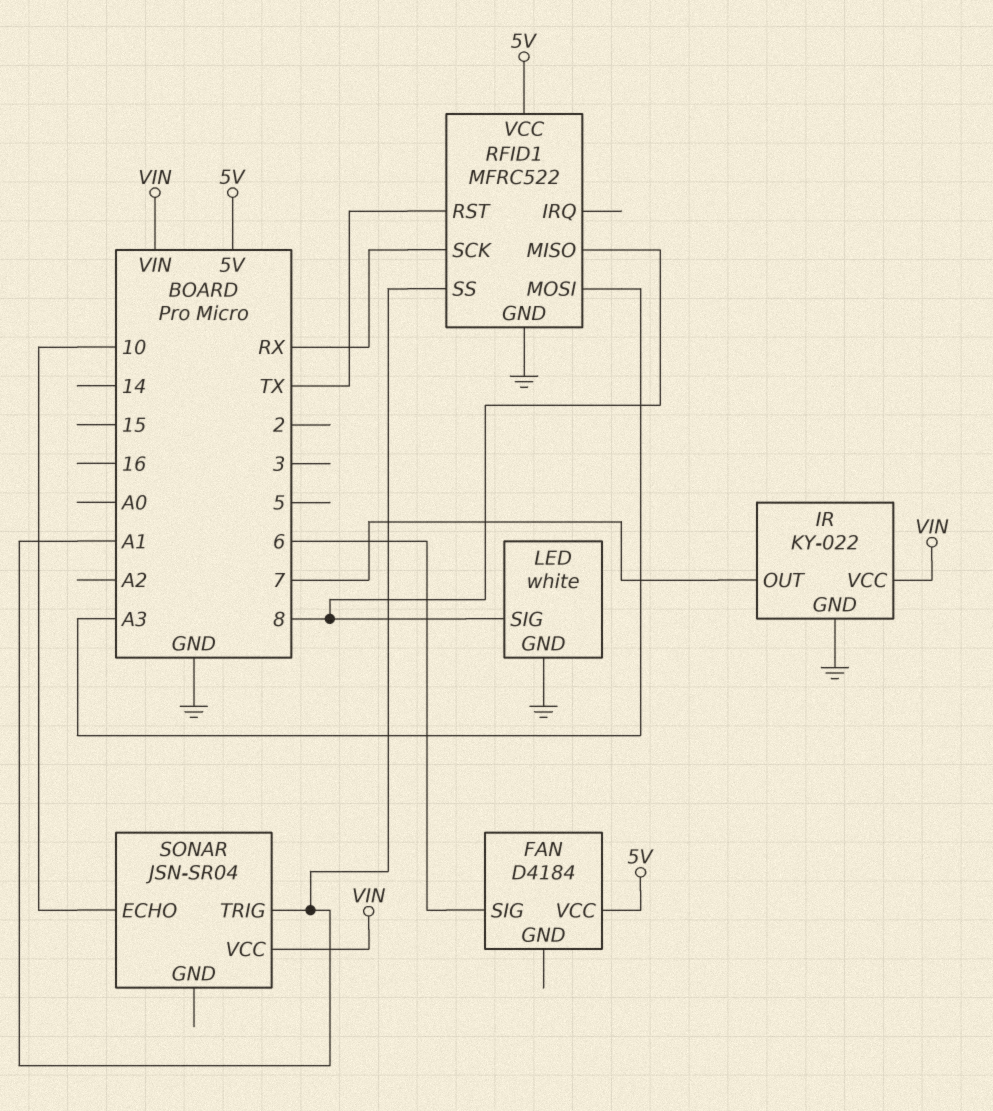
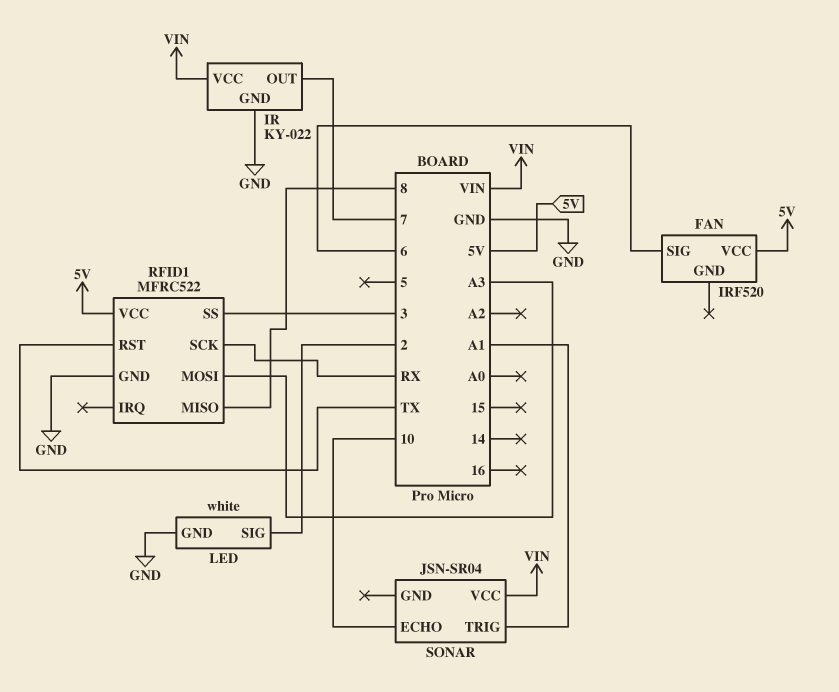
FAN: D4184 -> IRF520
LED pin SIG: 8 -> 2
RFID1 pin SS: A1 -> 3

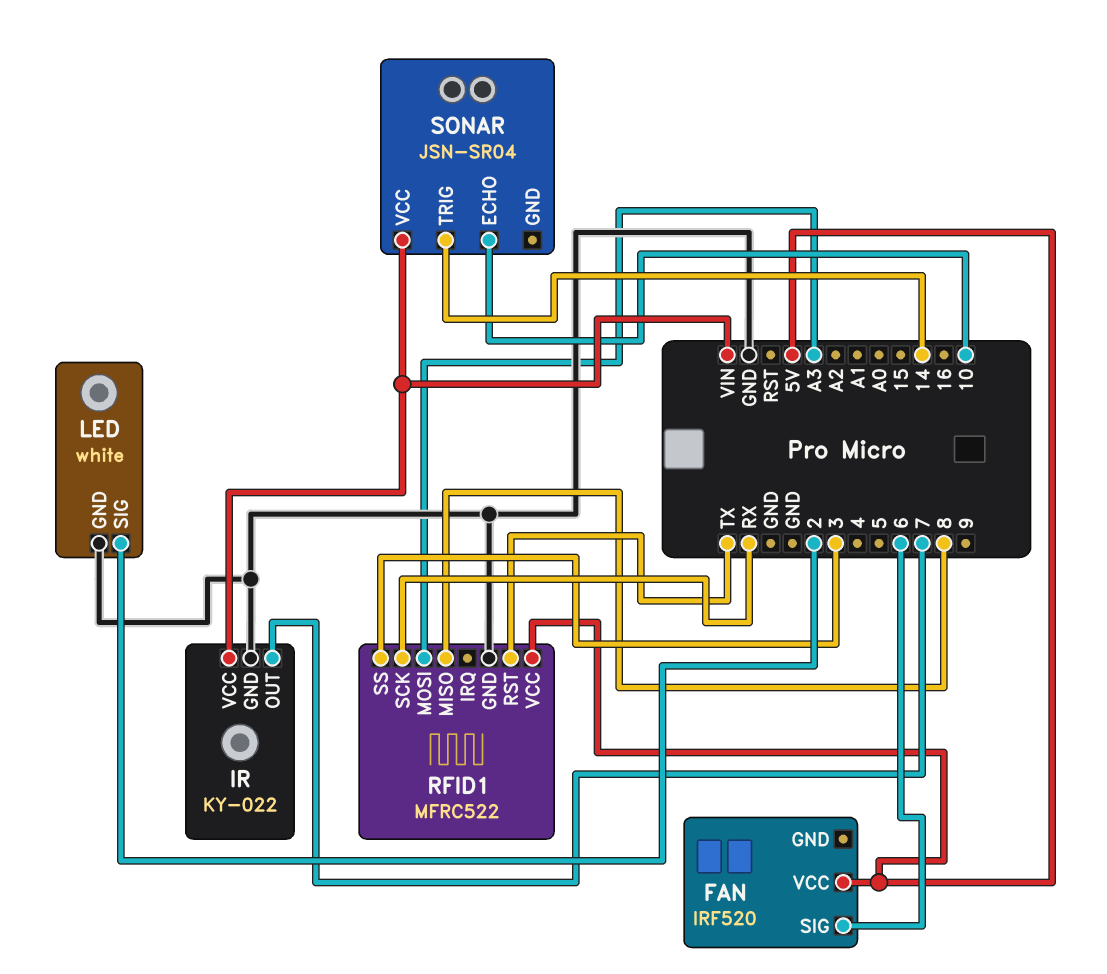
SONAR pin TRIG: A1 -> 14

